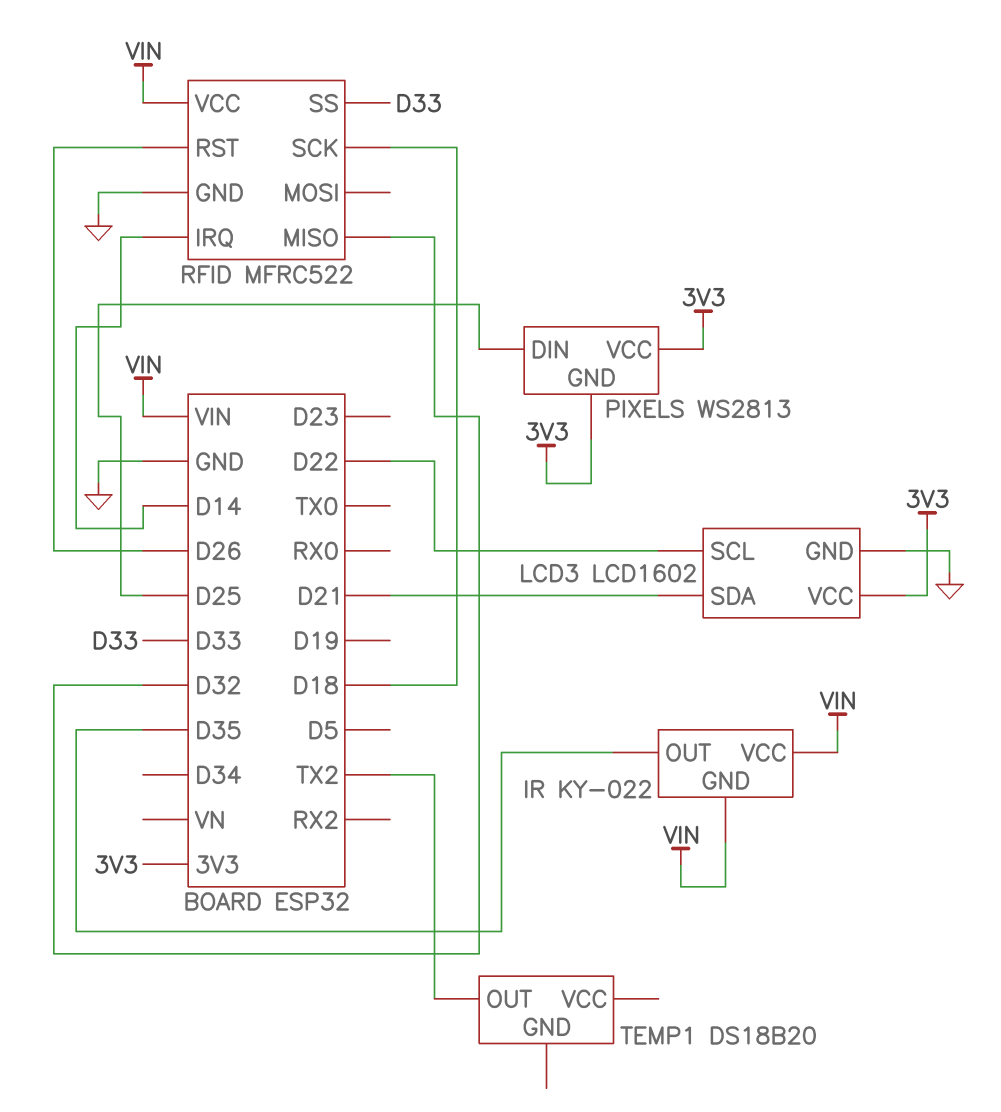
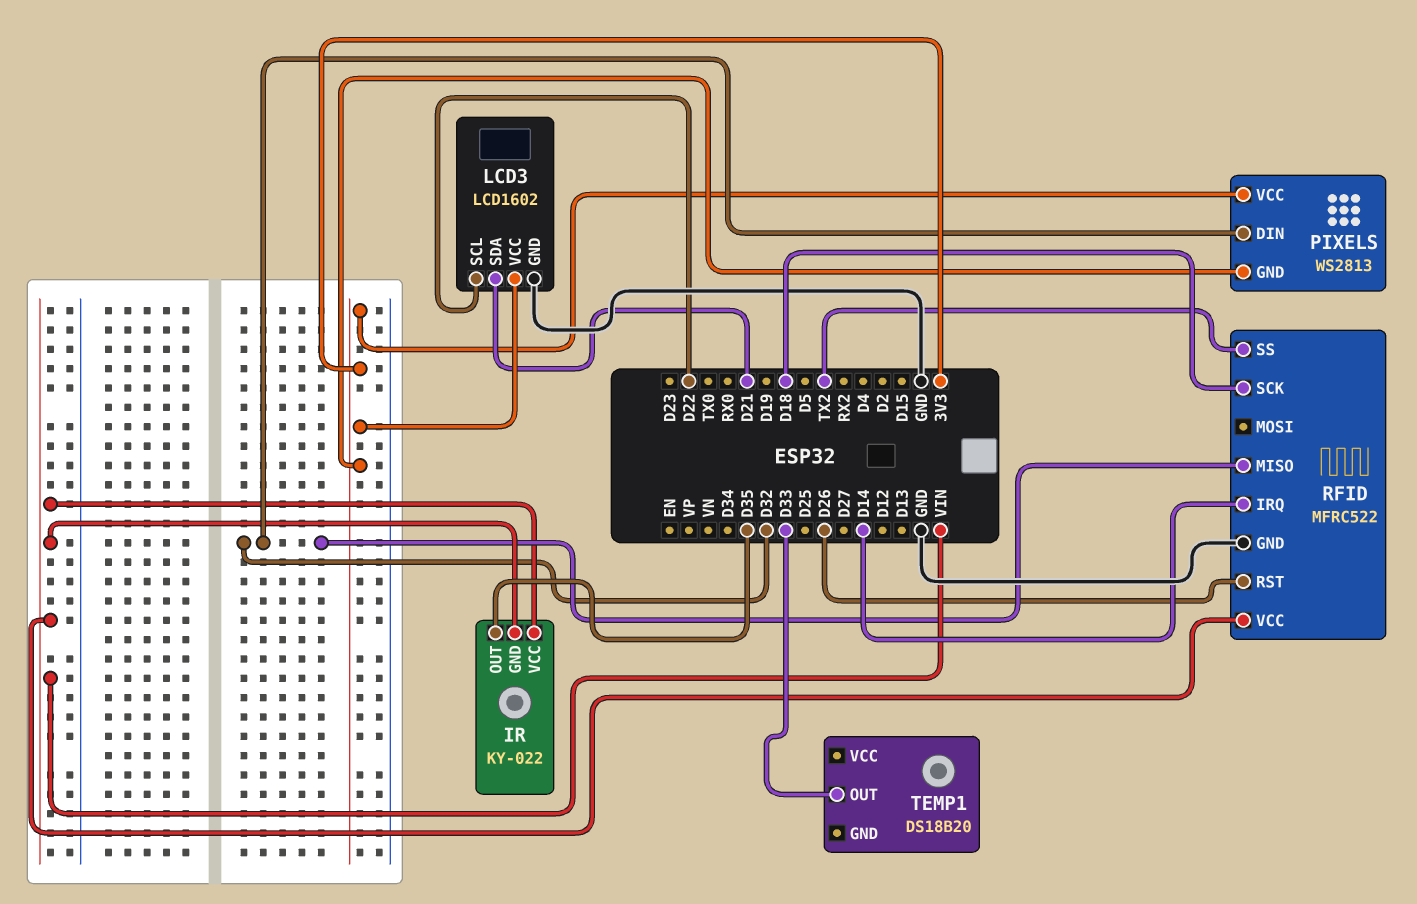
PIXELS pin DIN: D25 -> D32
RFID pin SS: D33 -> TX2
TEMP1 pin OUT: TX2 -> D33

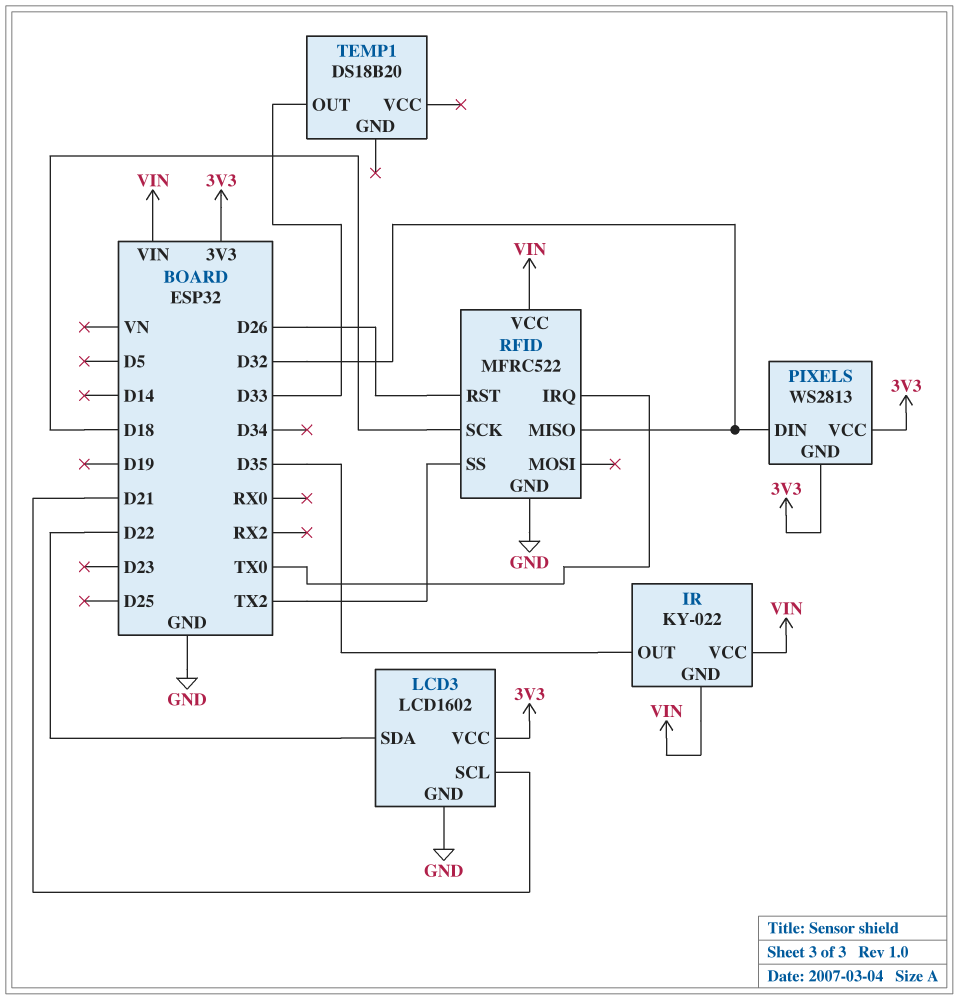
LCD3 pin SCL: D22 -> D21
LCD3 pin SDA: D21 -> D22
RFID pin IRQ: D14 -> TX0

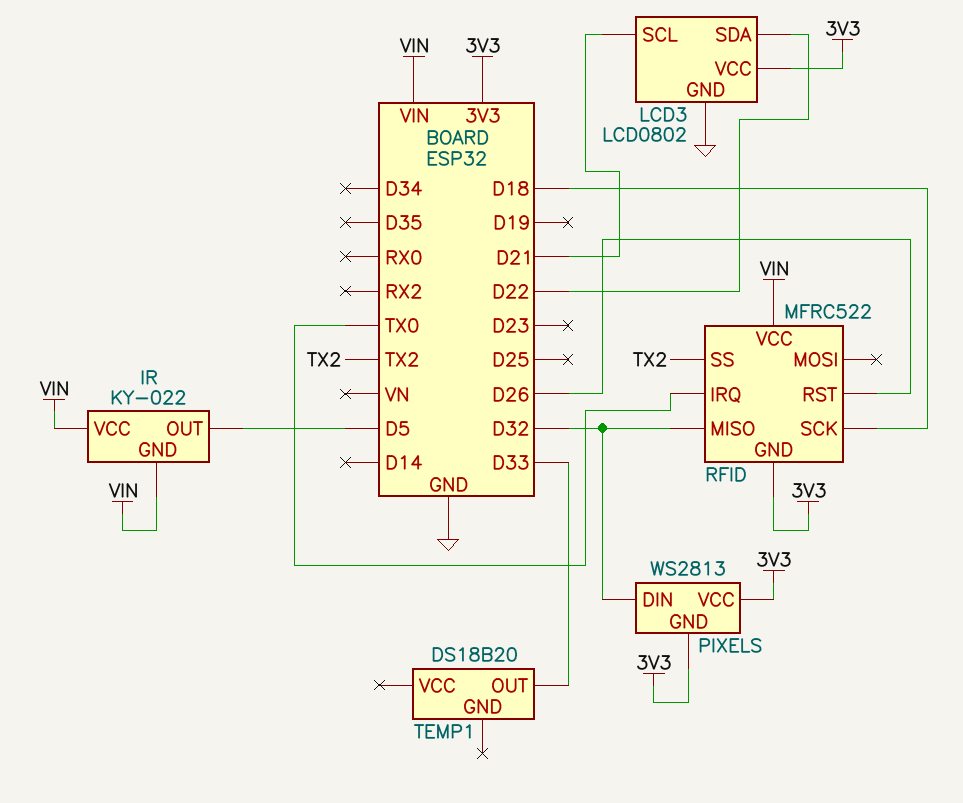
IR pin OUT: D35 -> D5
LCD3: LCD1602 -> LCD0802
RFID pin GND: GND -> 3V3

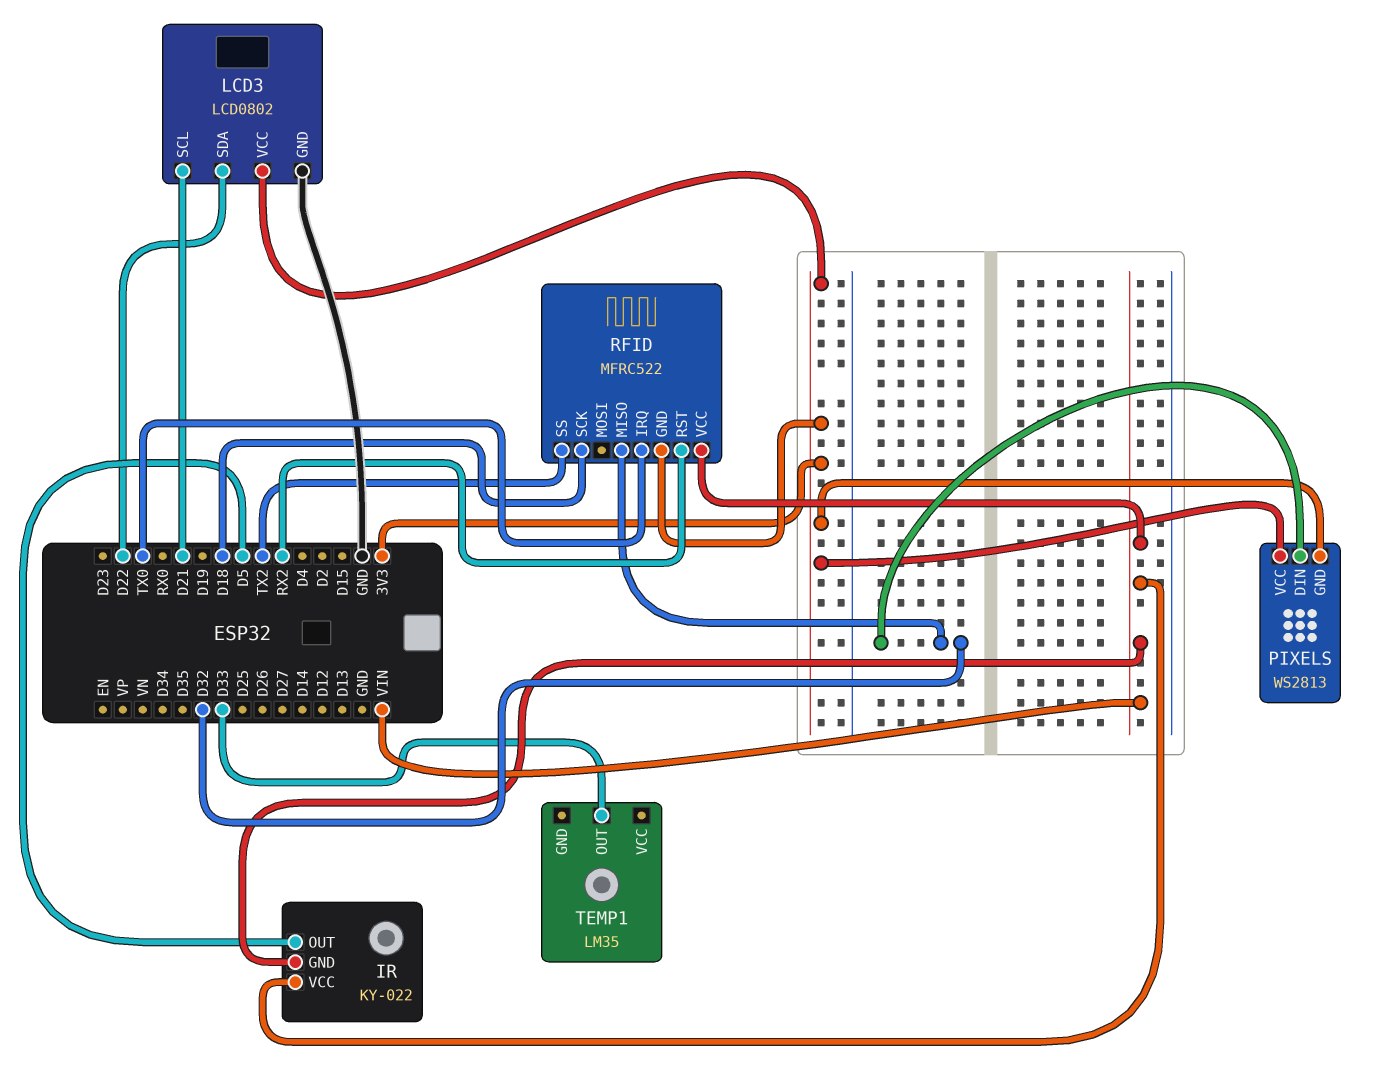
RFID pin RST: D26 -> RX2
TEMP1: DS18B20 -> LM35

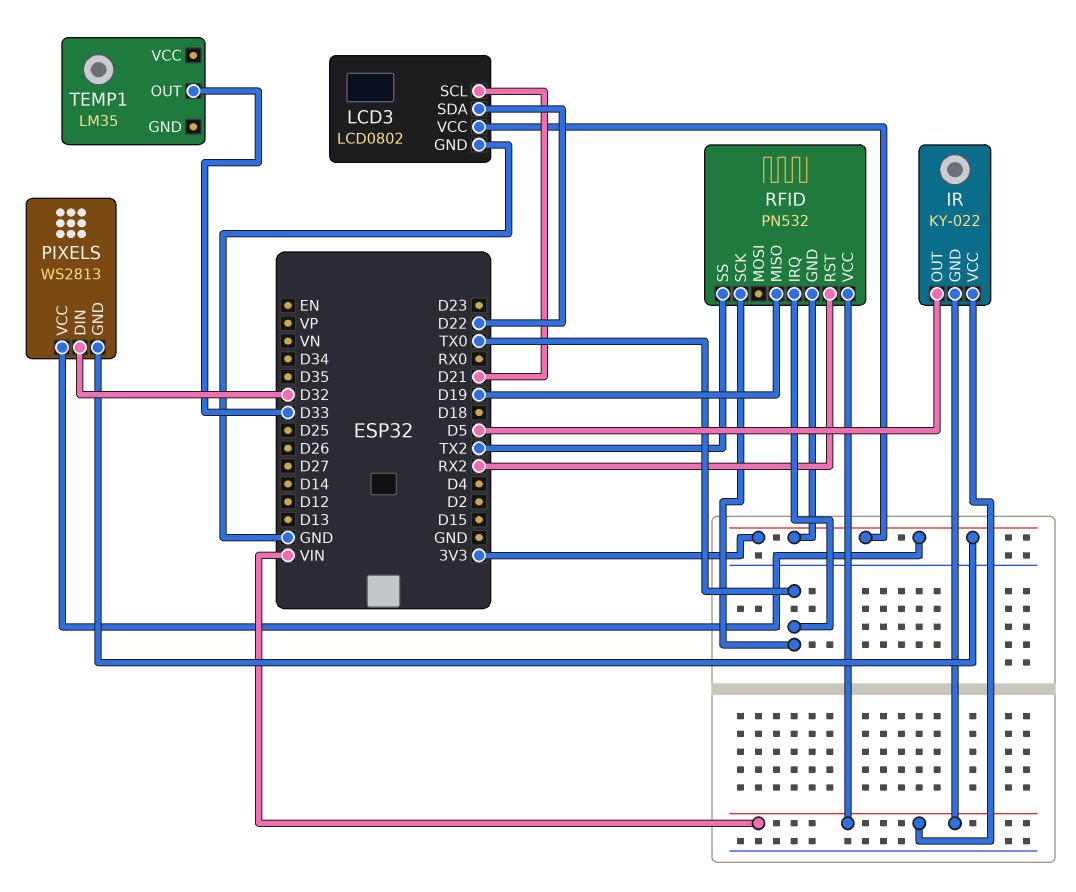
RFID: MFRC522 -> PN532
RFID pin MISO: D32 -> D19
RFID pin SCK: D18 -> TX0

